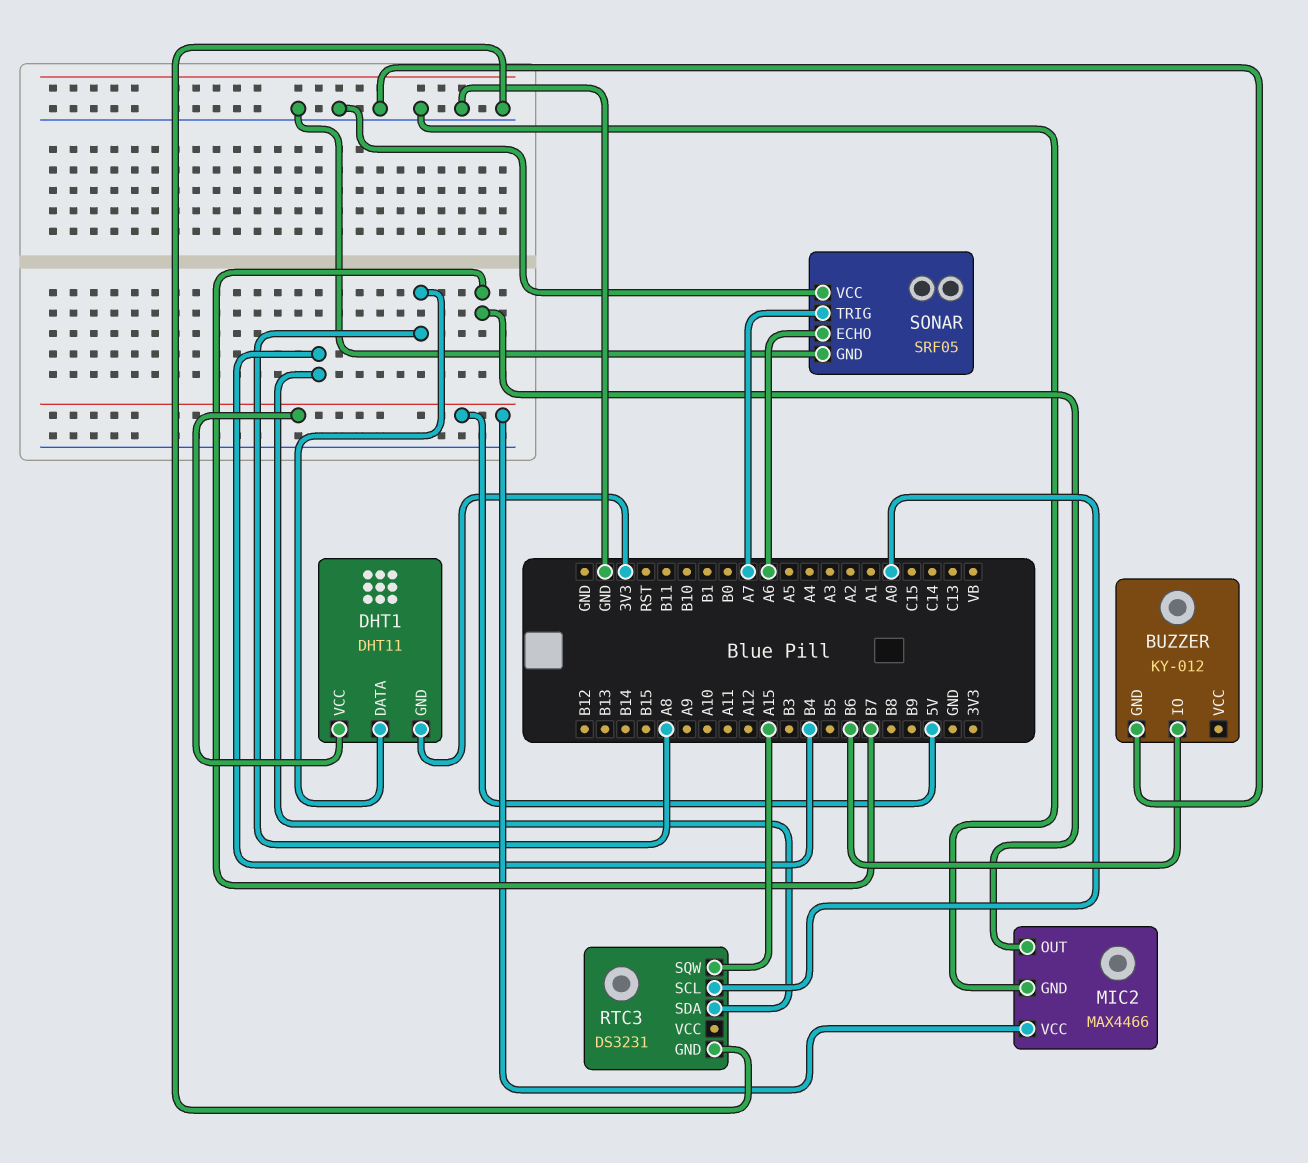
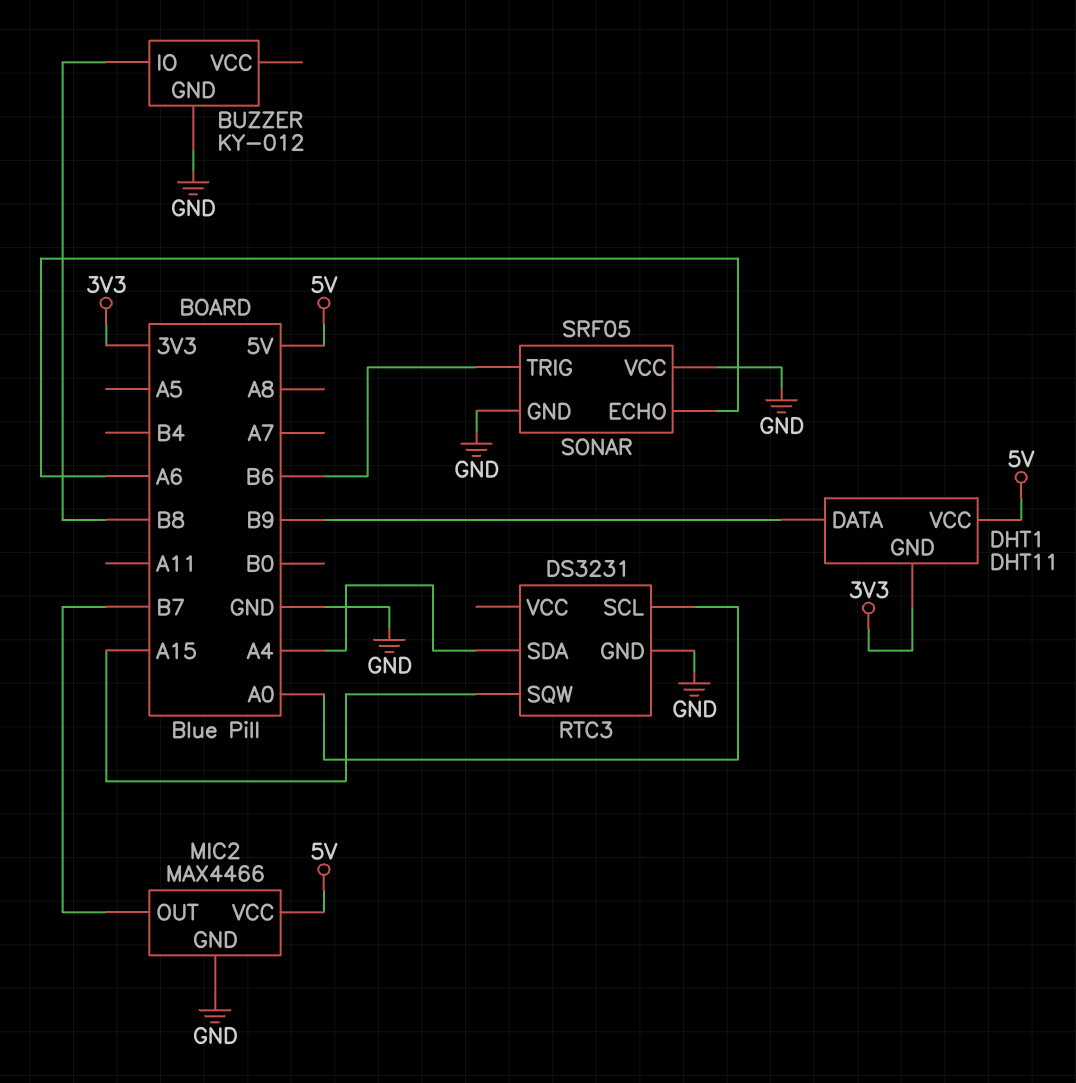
BUZZER pin IO: B6 -> B8
DHT1 pin DATA: A8 -> B9
RTC3 pin SDA: B4 -> A4
SONAR pin TRIG: A7 -> B6

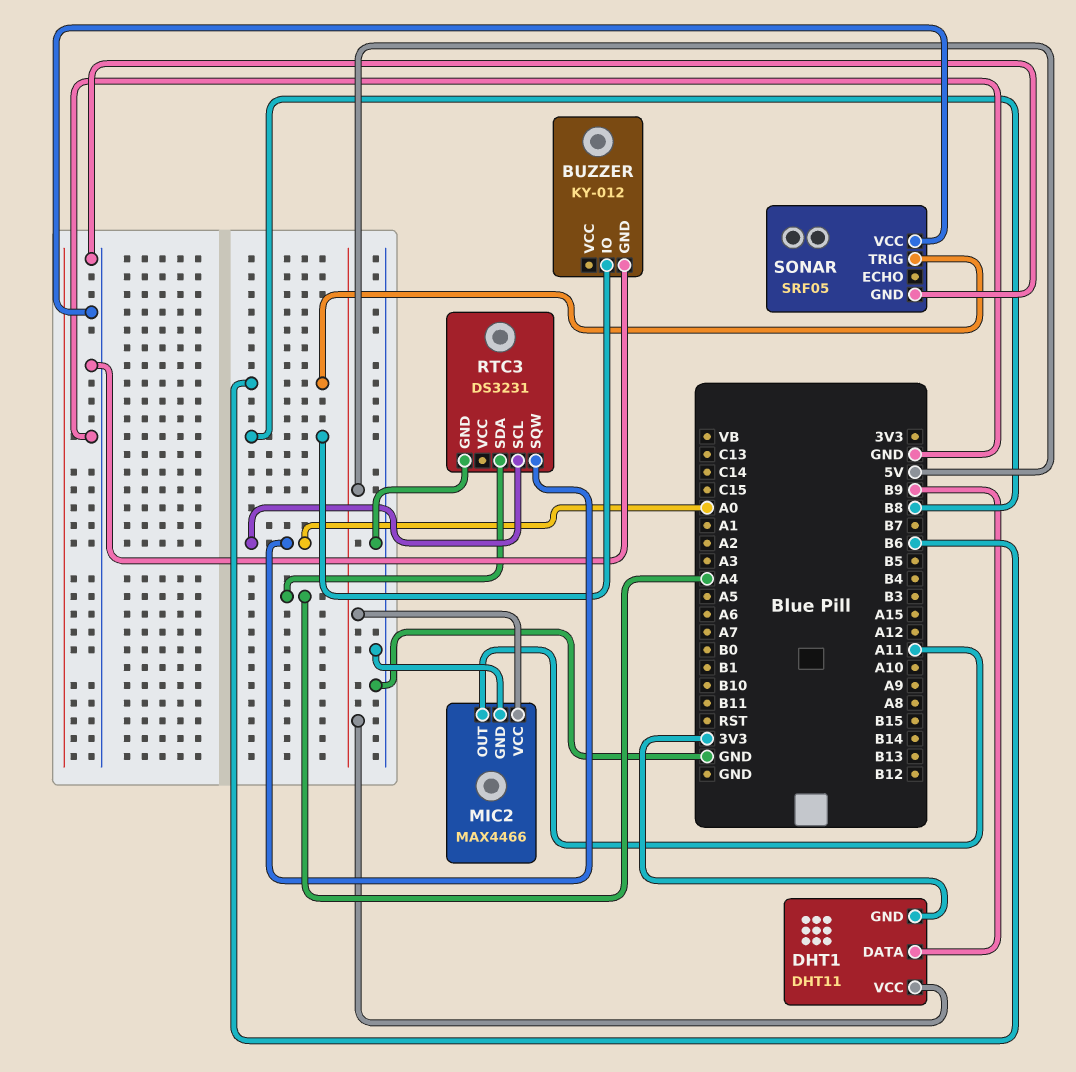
MIC2 pin OUT: B7 -> A11
RTC3 pin SQW: A15 -> A0
SONAR pin ECHO: A6 -> none

